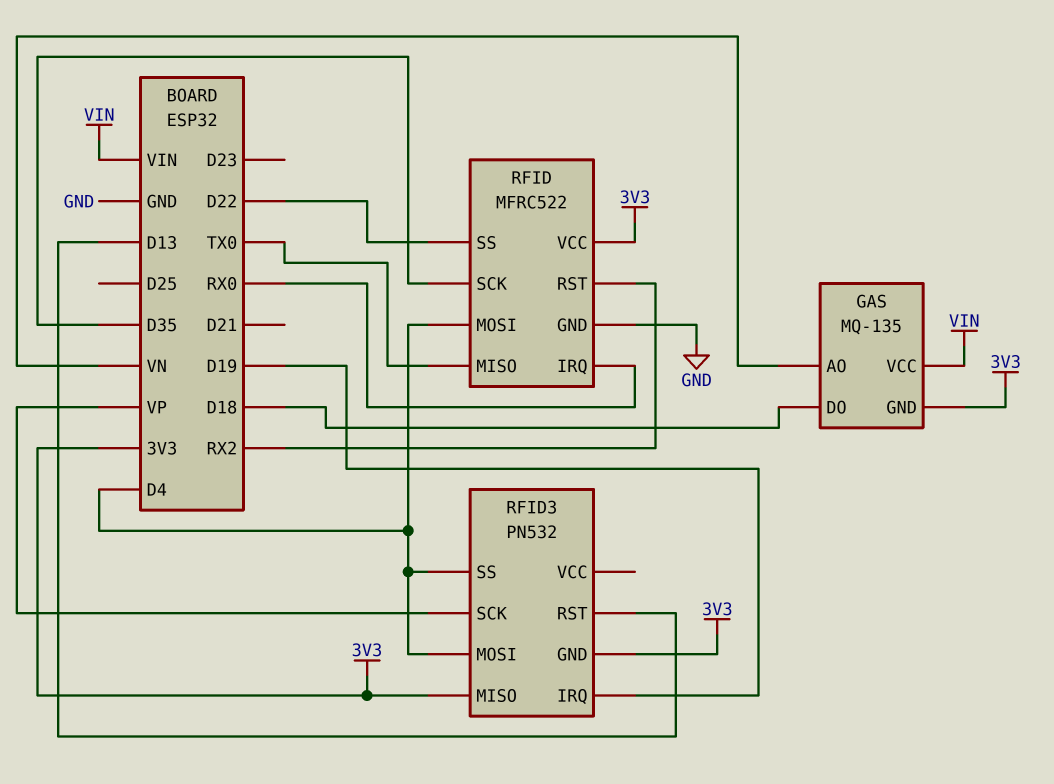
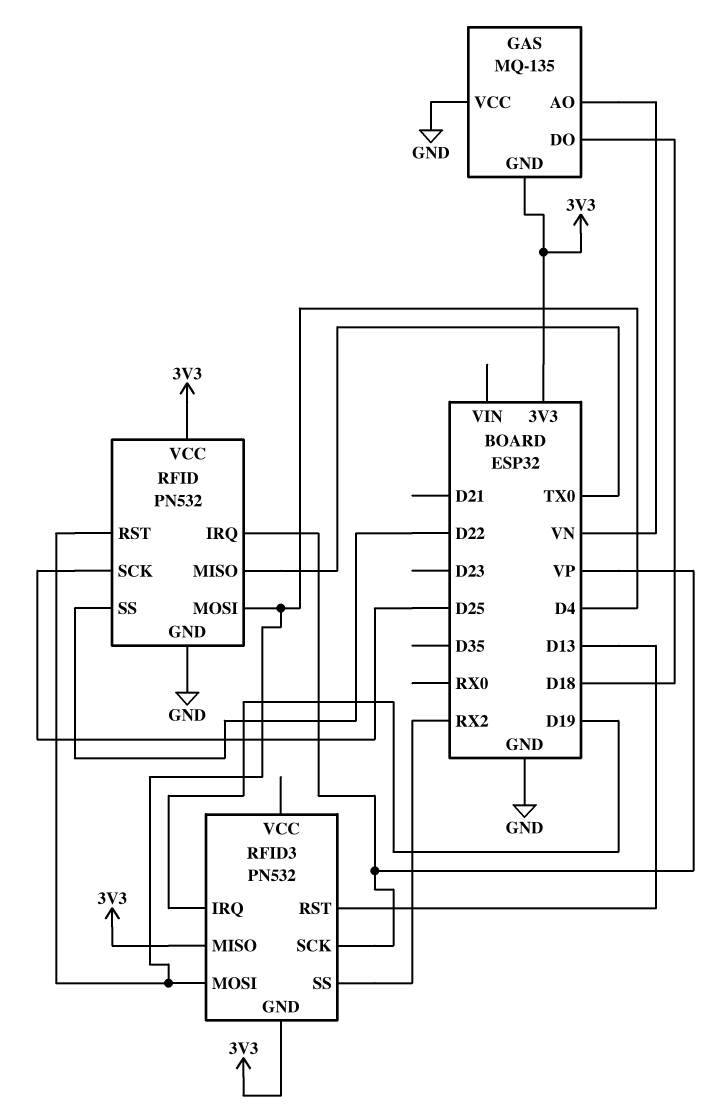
GAS pin VCC: VIN -> GND
RFID: MFRC522 -> PN532
RFID pin IRQ: RX0 -> VP
RFID pin RST: RX2 -> D4
RFID pin SCK: D35 -> D25
RFID3 pin SS: D4 -> RX2

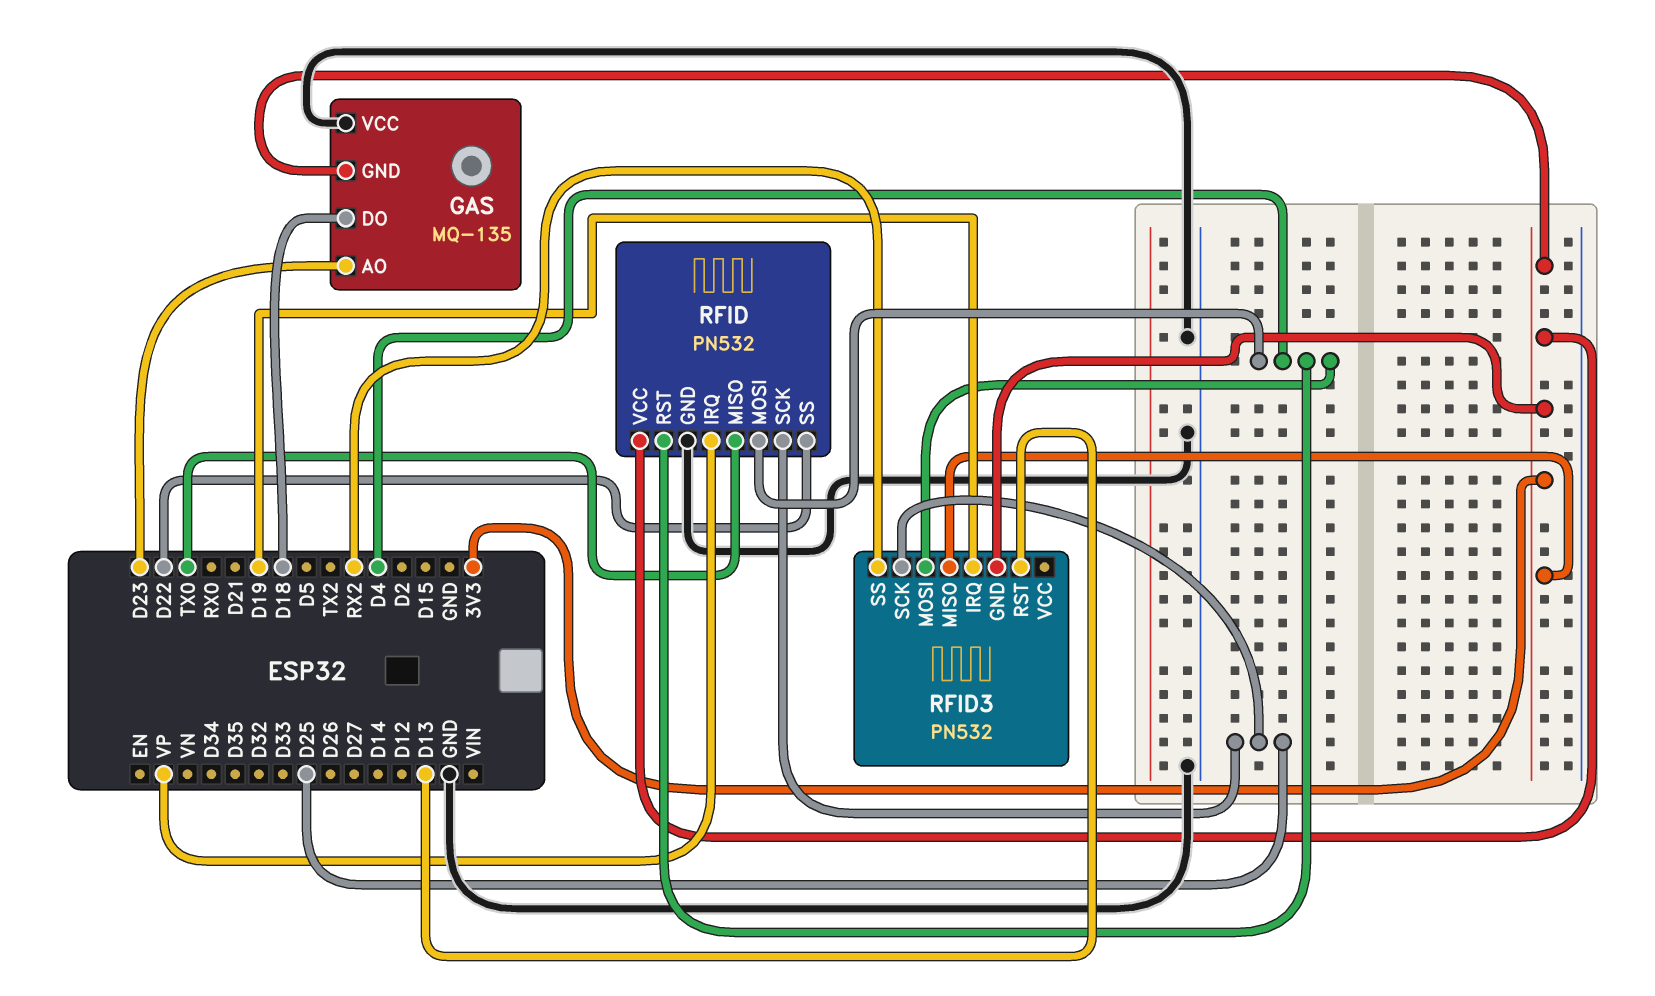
GAS pin AO: VN -> D23
RFID3 pin SCK: VP -> D25

